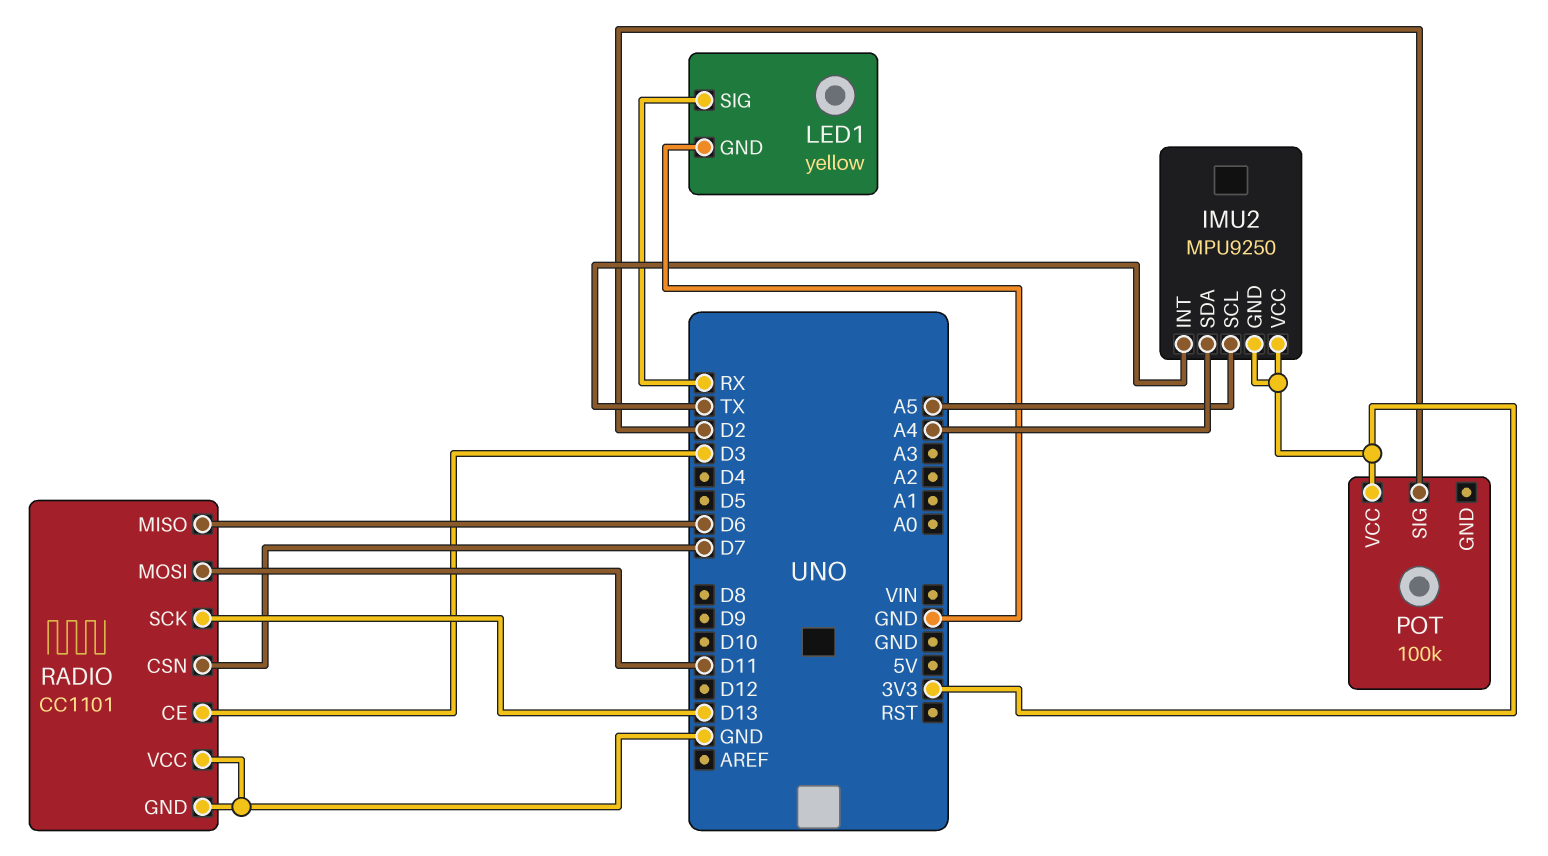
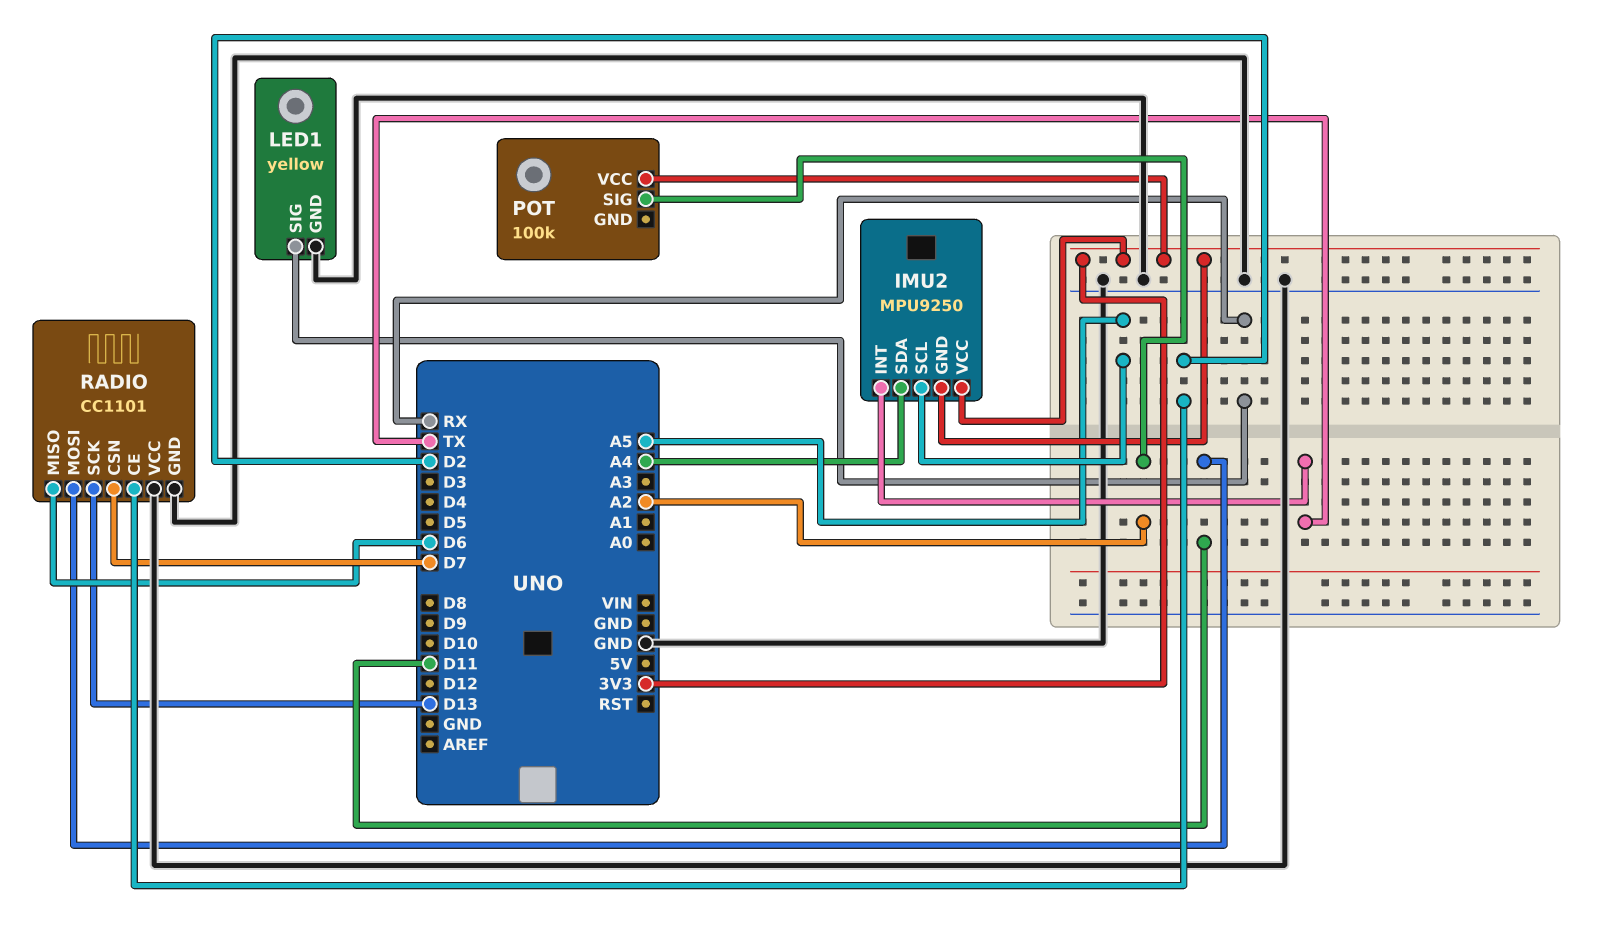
POT pin SIG: D2 -> A2
RADIO pin CE: D3 -> D2

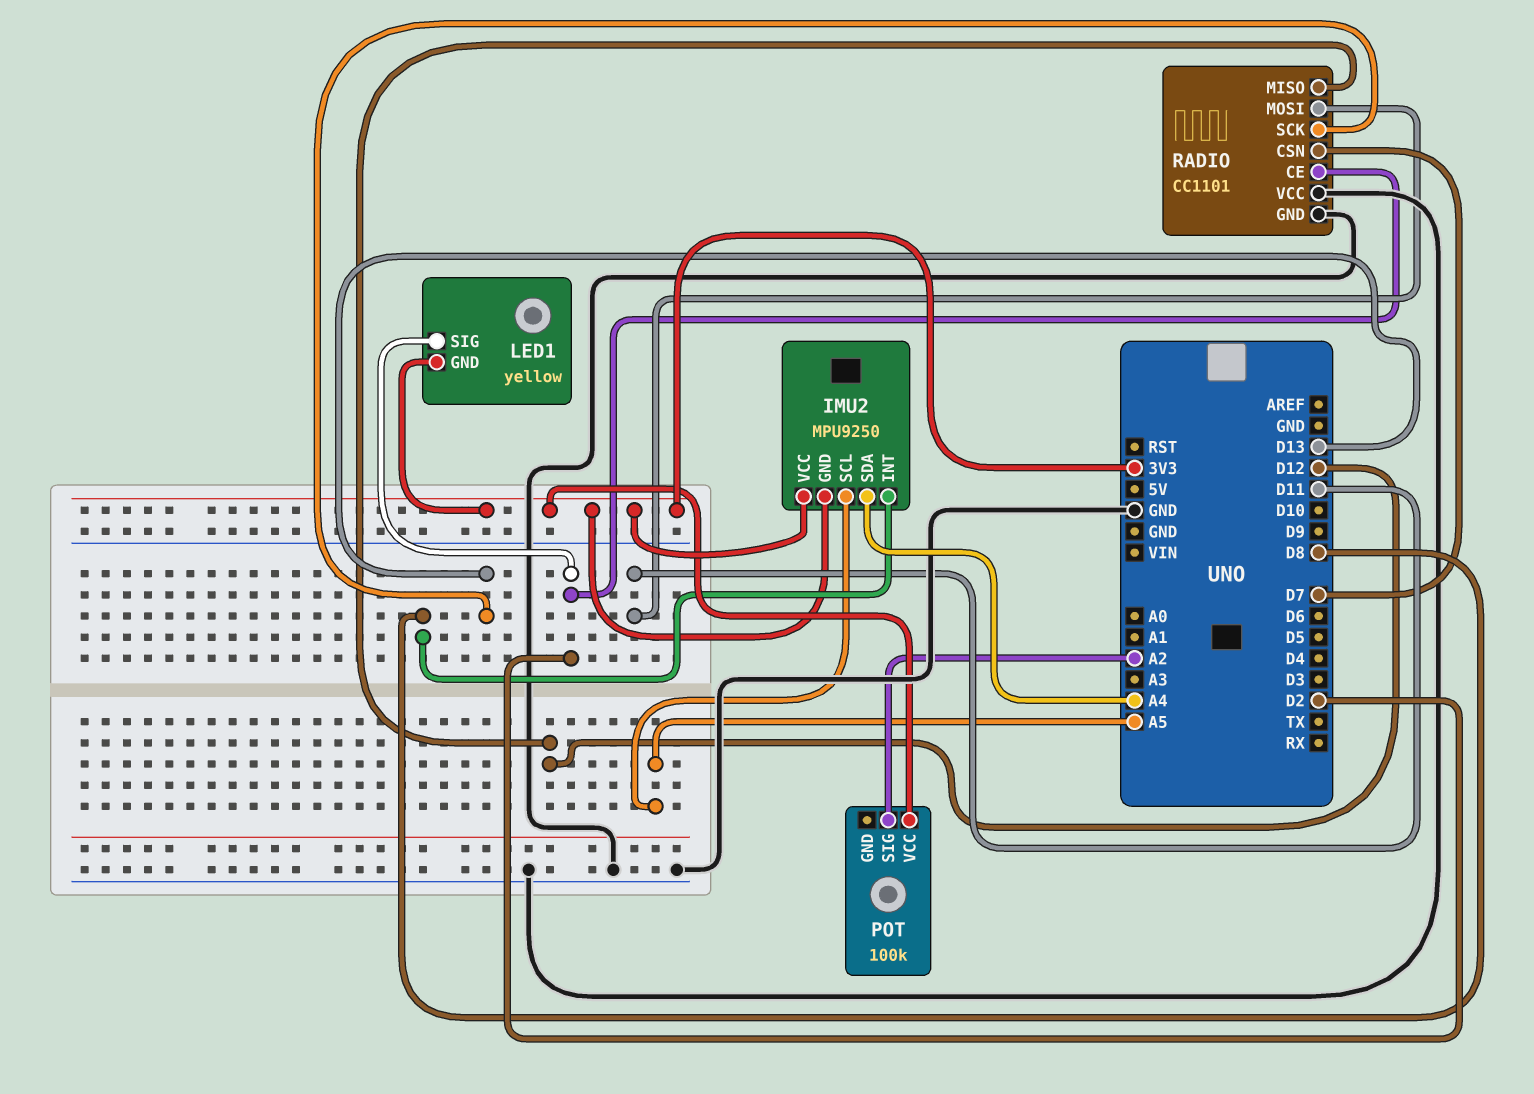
IMU2 pin INT: TX -> D8
LED1 pin GND: GND -> 3V3
LED1 pin SIG: RX -> D2
RADIO pin MISO: D6 -> D12

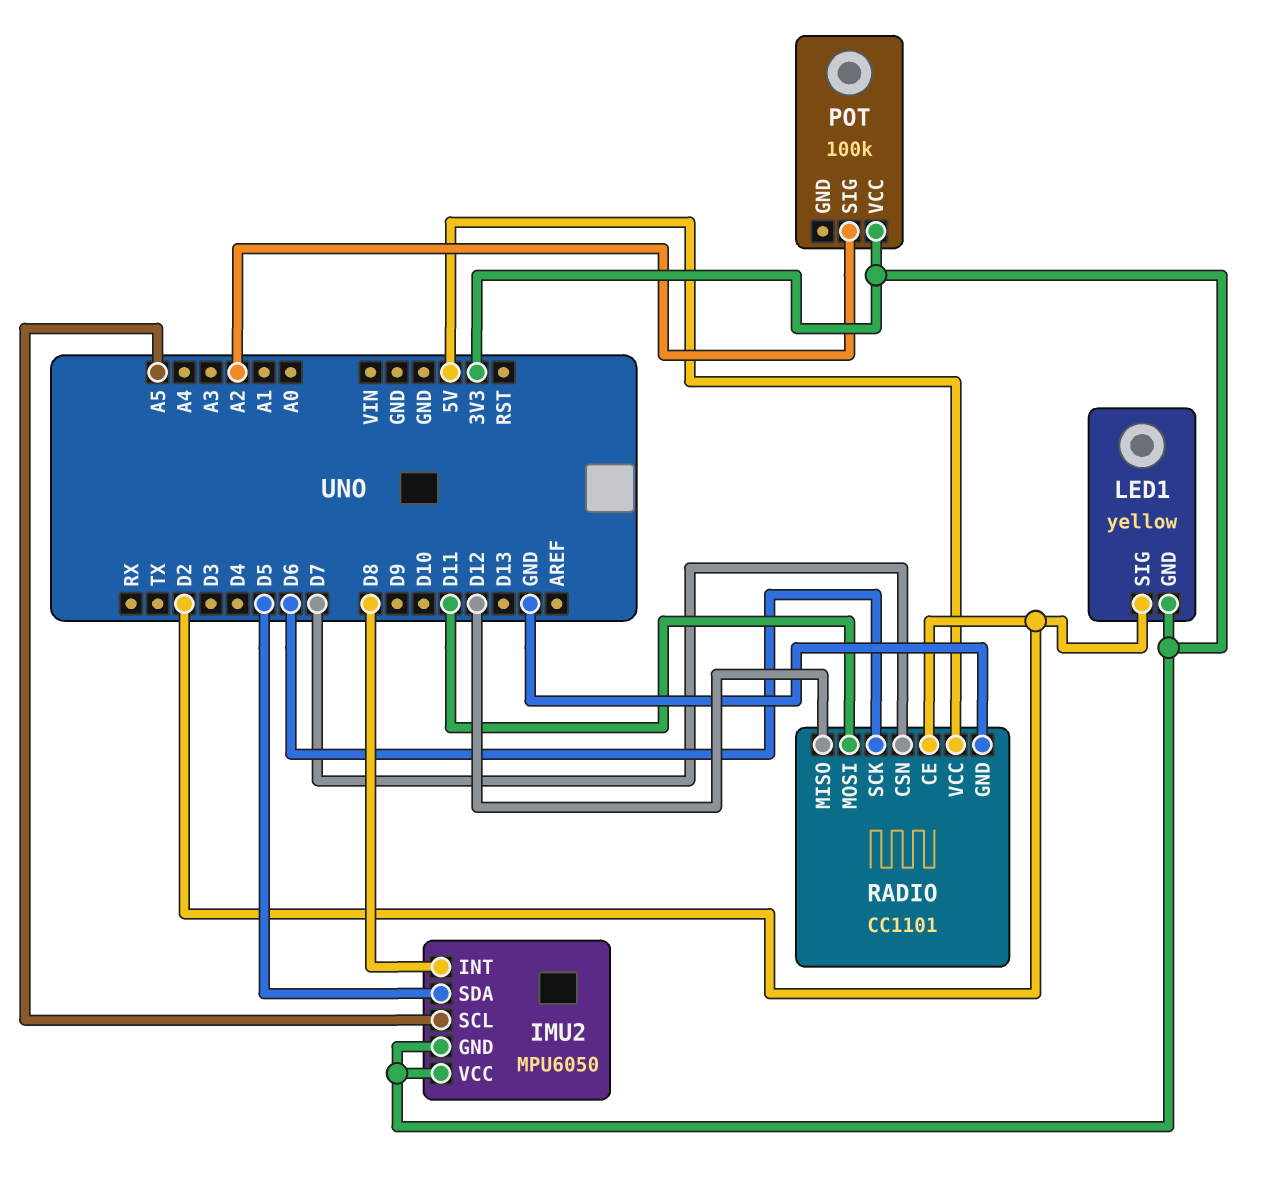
IMU2: MPU9250 -> MPU6050
IMU2 pin SDA: A4 -> D5
RADIO pin SCK: D13 -> D6
RADIO pin VCC: GND -> 5V

